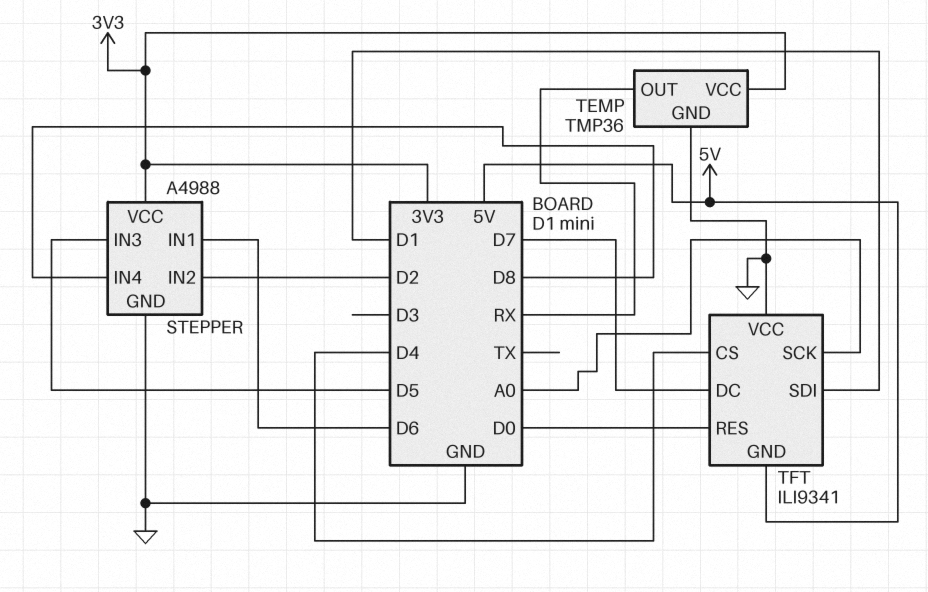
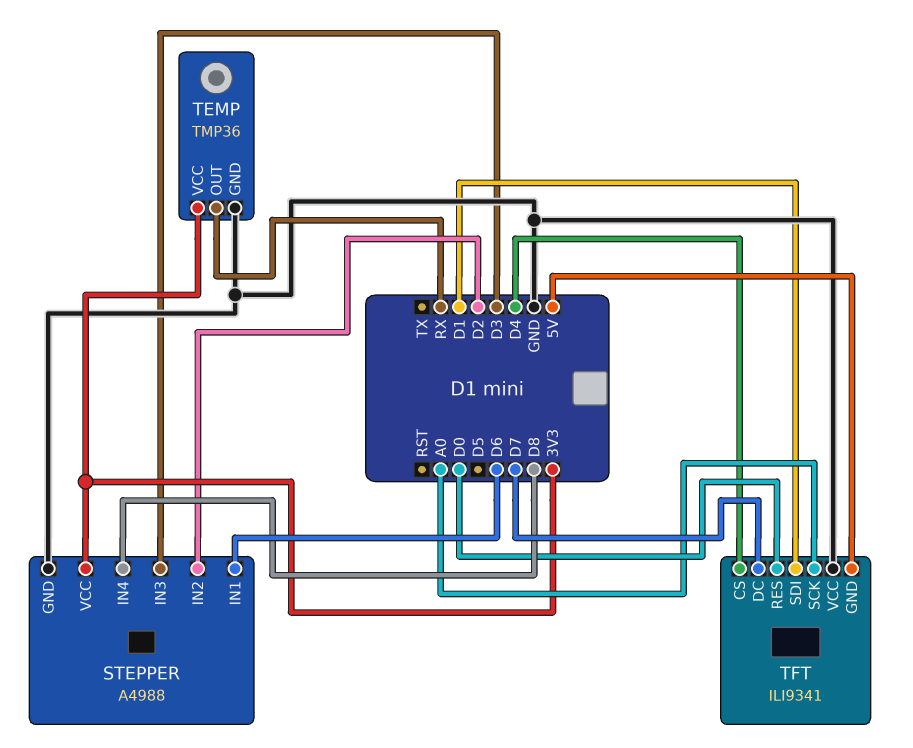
STEPPER pin IN3: D5 -> D3

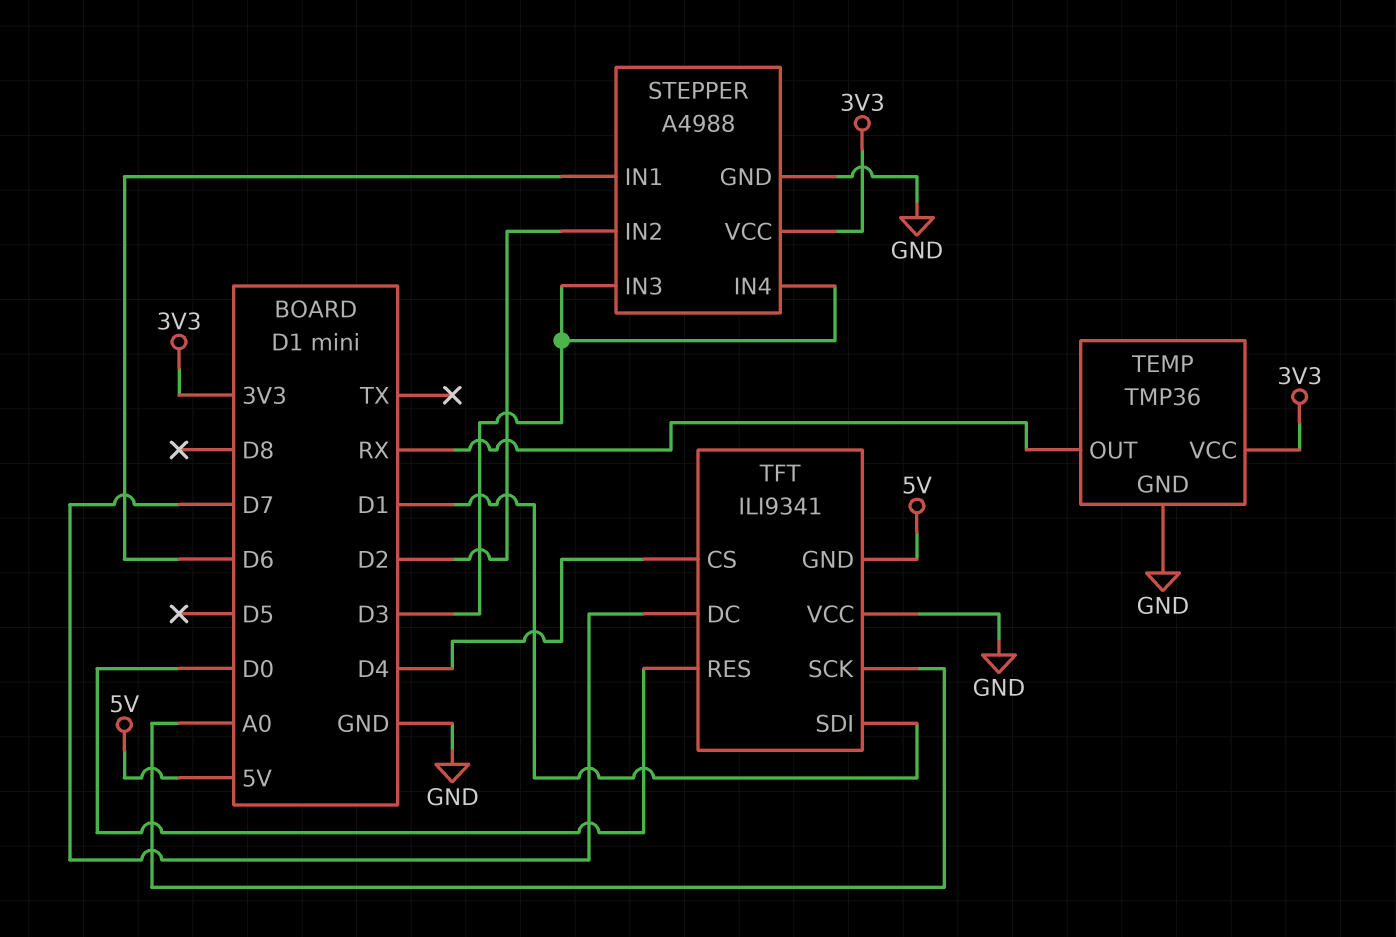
STEPPER pin IN4: D8 -> D3

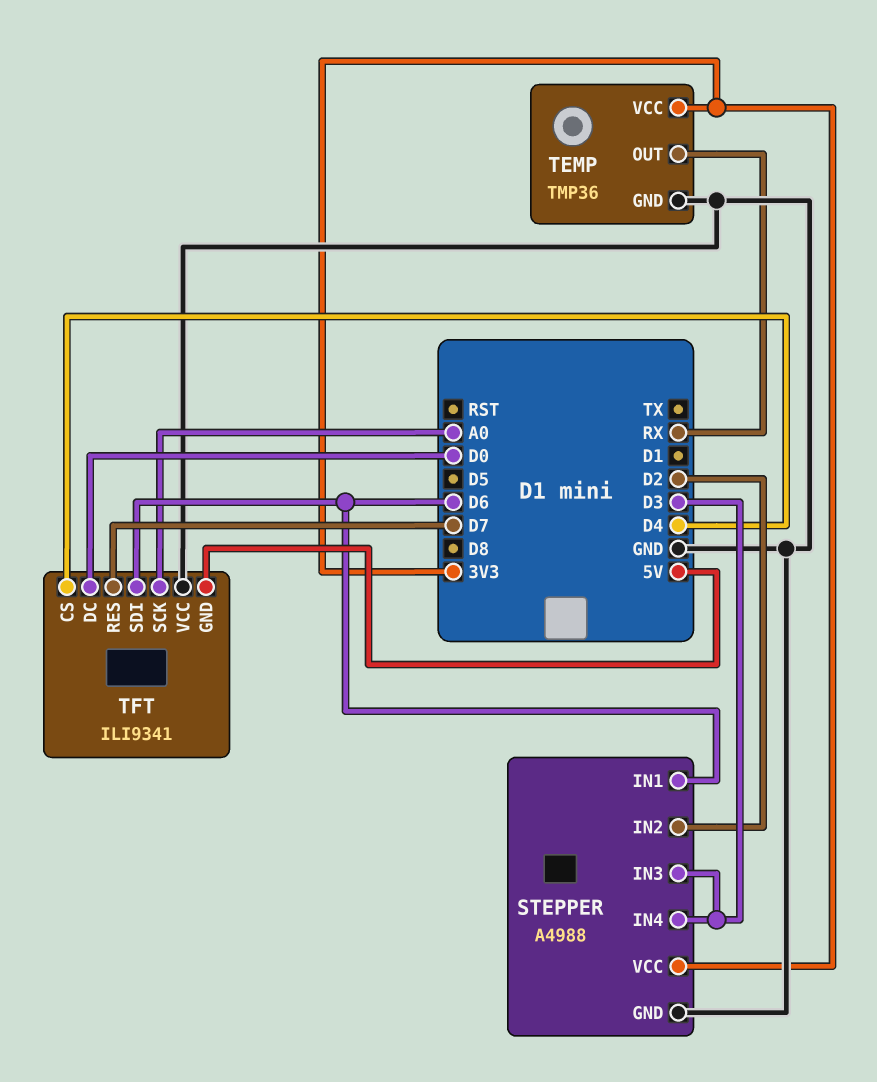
TFT pin DC: D7 -> D0
TFT pin RES: D0 -> D7
TFT pin SDI: D1 -> D6

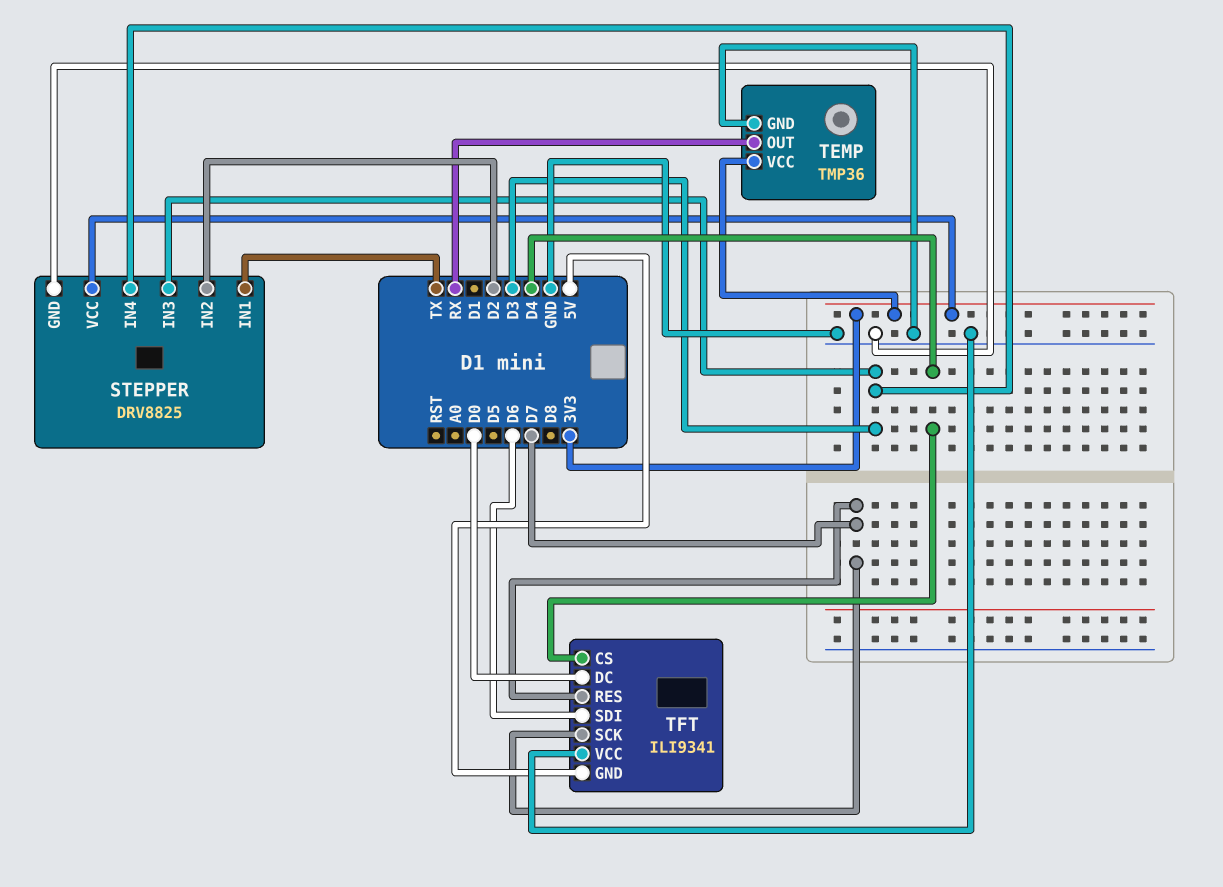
STEPPER: A4988 -> DRV8825
STEPPER pin IN1: D6 -> TX
TFT pin SCK: A0 -> D7

